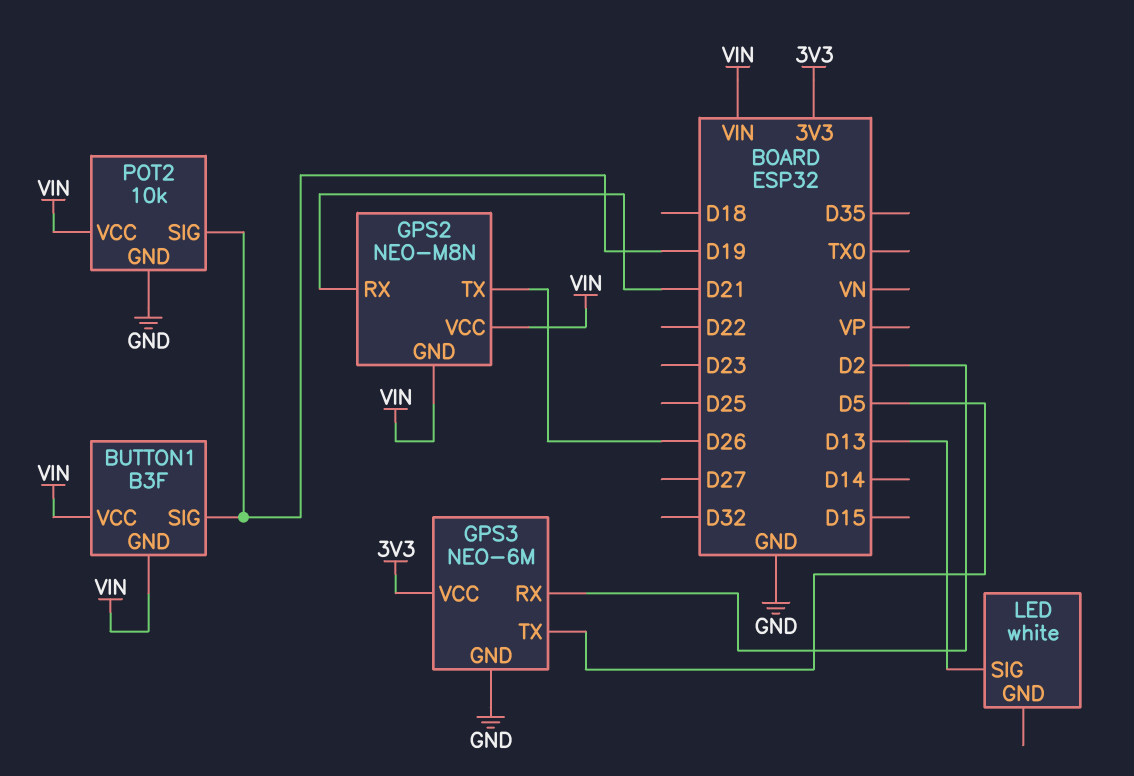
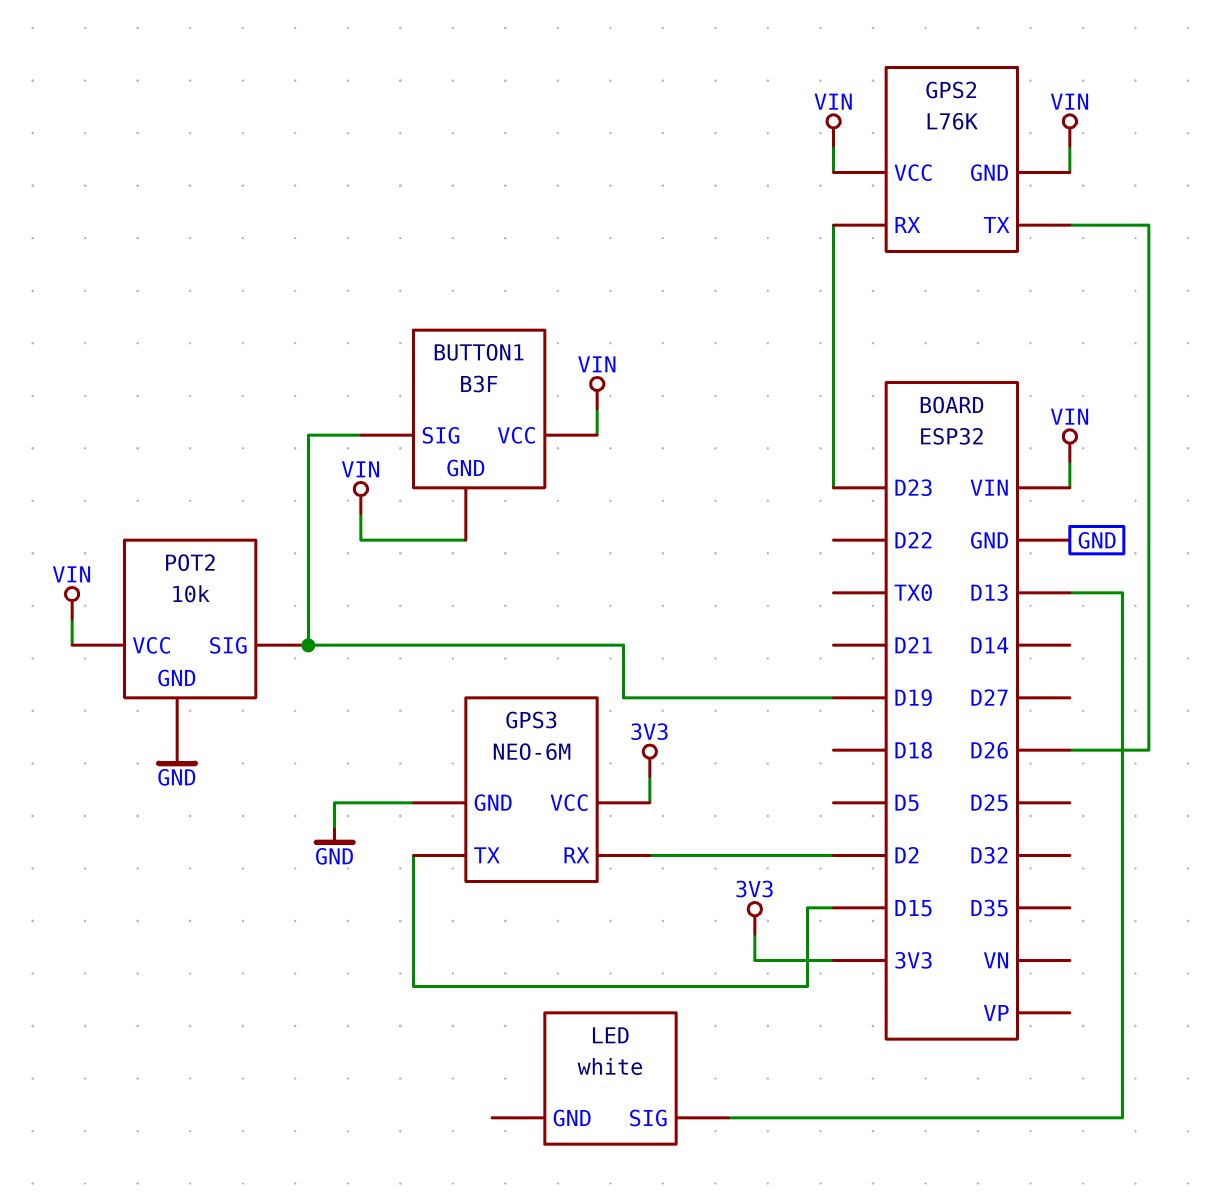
GPS2: NEO-M8N -> L76K
GPS2 pin RX: D21 -> D23
GPS3 pin TX: D5 -> D15

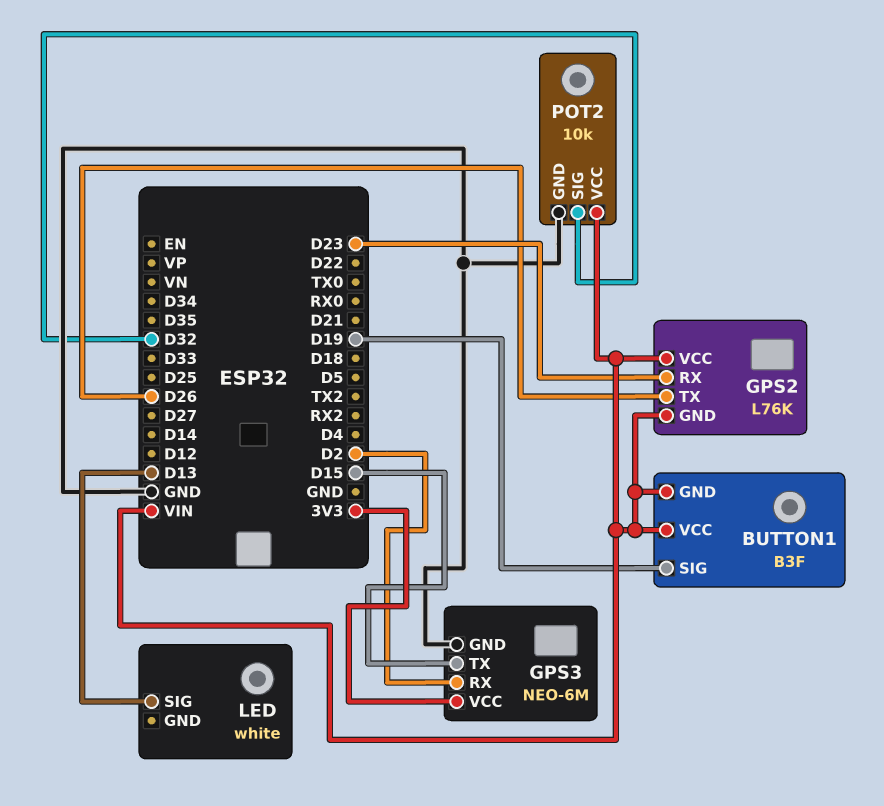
POT2 pin SIG: D19 -> D32

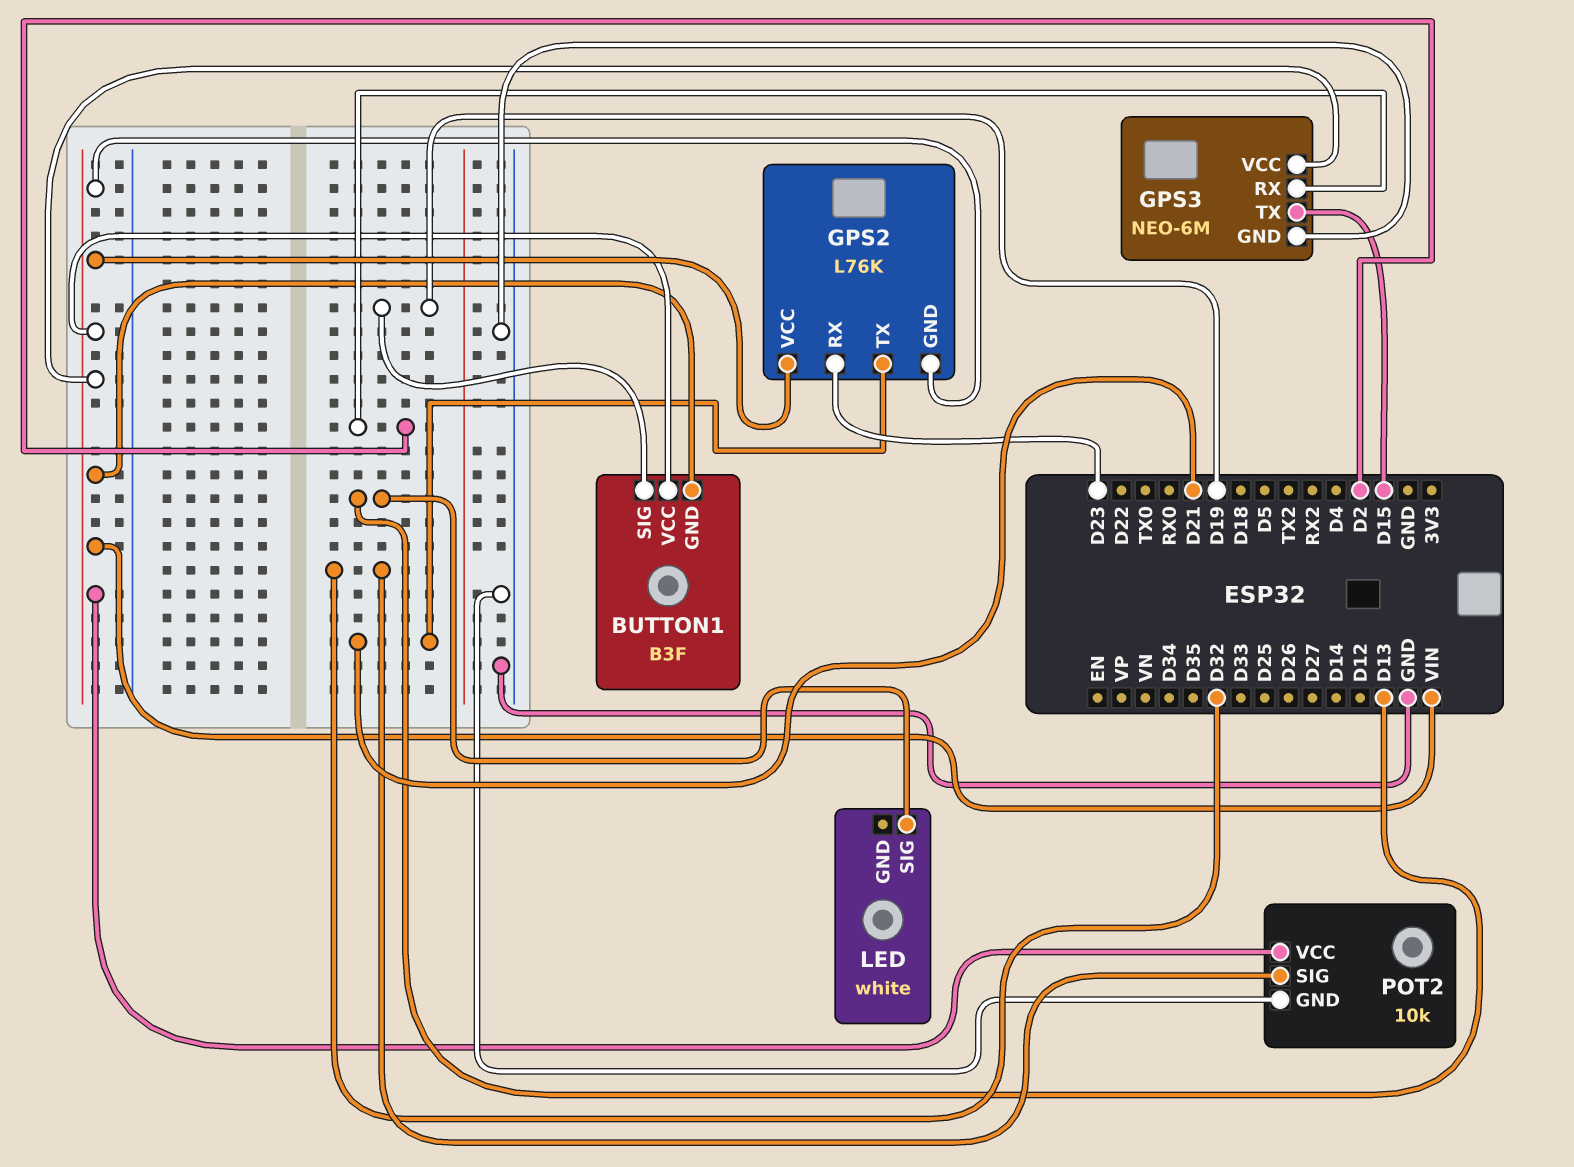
GPS2 pin TX: D26 -> D21
GPS3 pin VCC: 3V3 -> VIN

